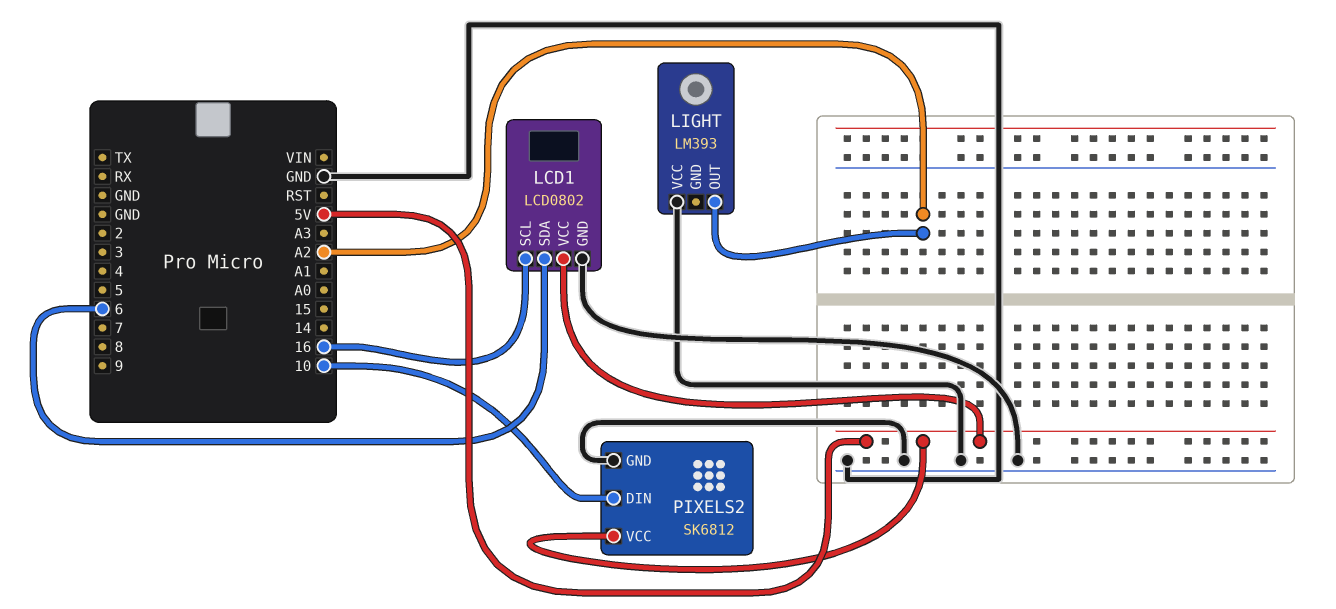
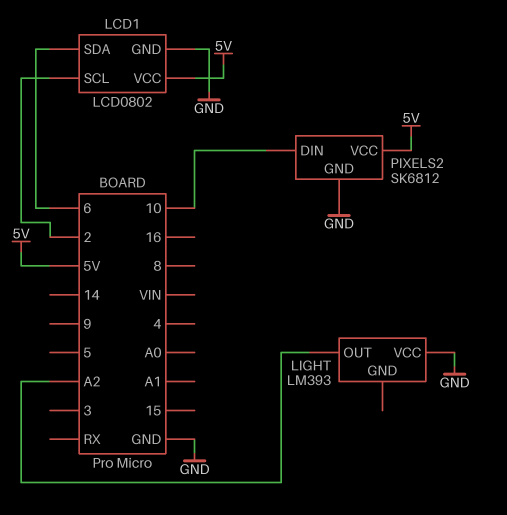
LCD1 pin SCL: 16 -> 2

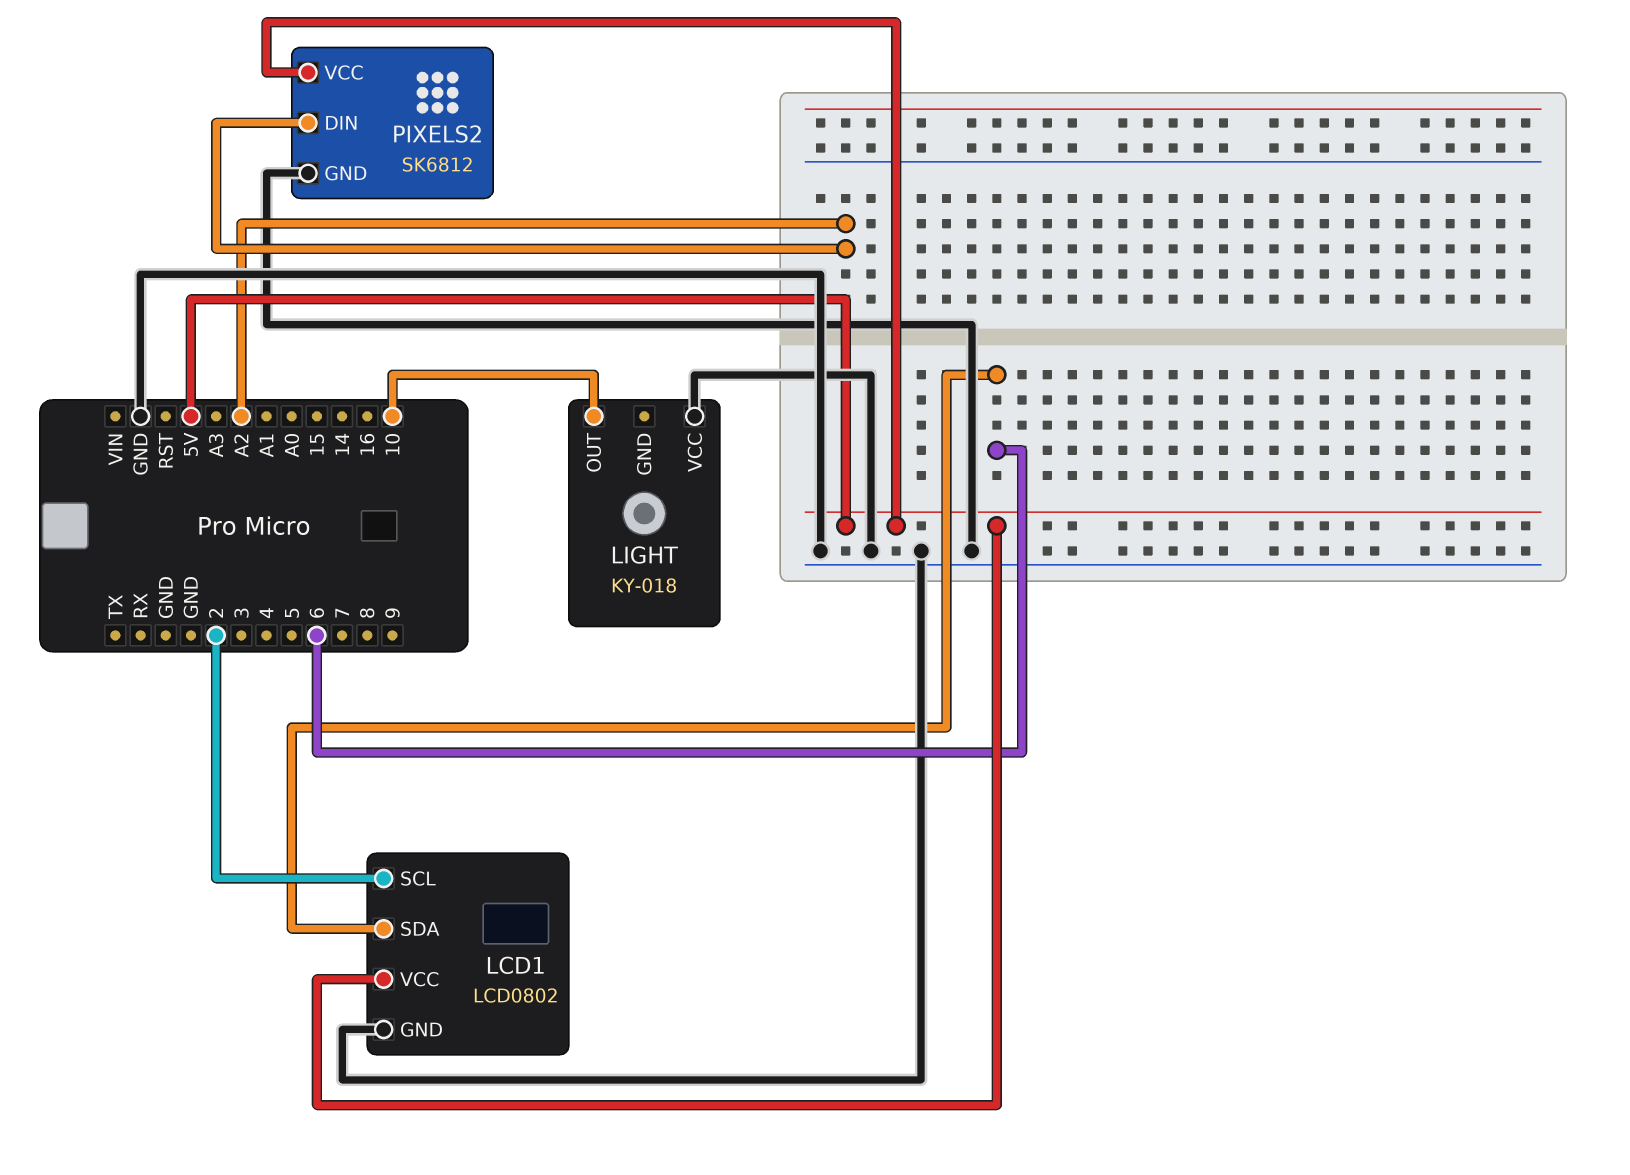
LIGHT: LM393 -> KY-018
LIGHT pin OUT: A2 -> 10
PIXELS2 pin DIN: 10 -> A2

